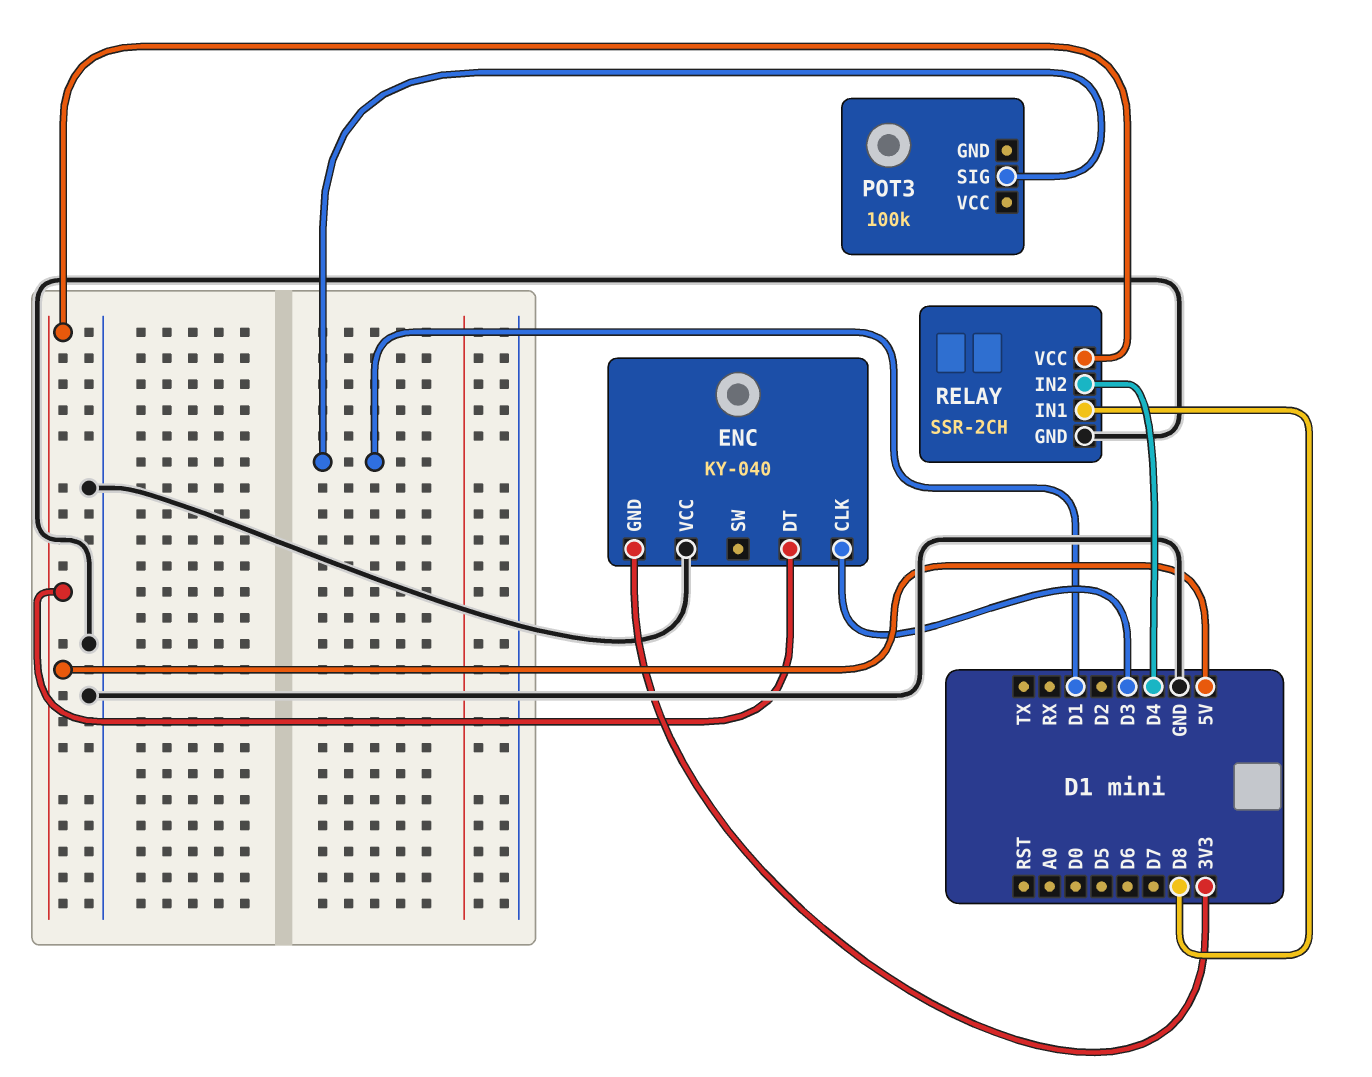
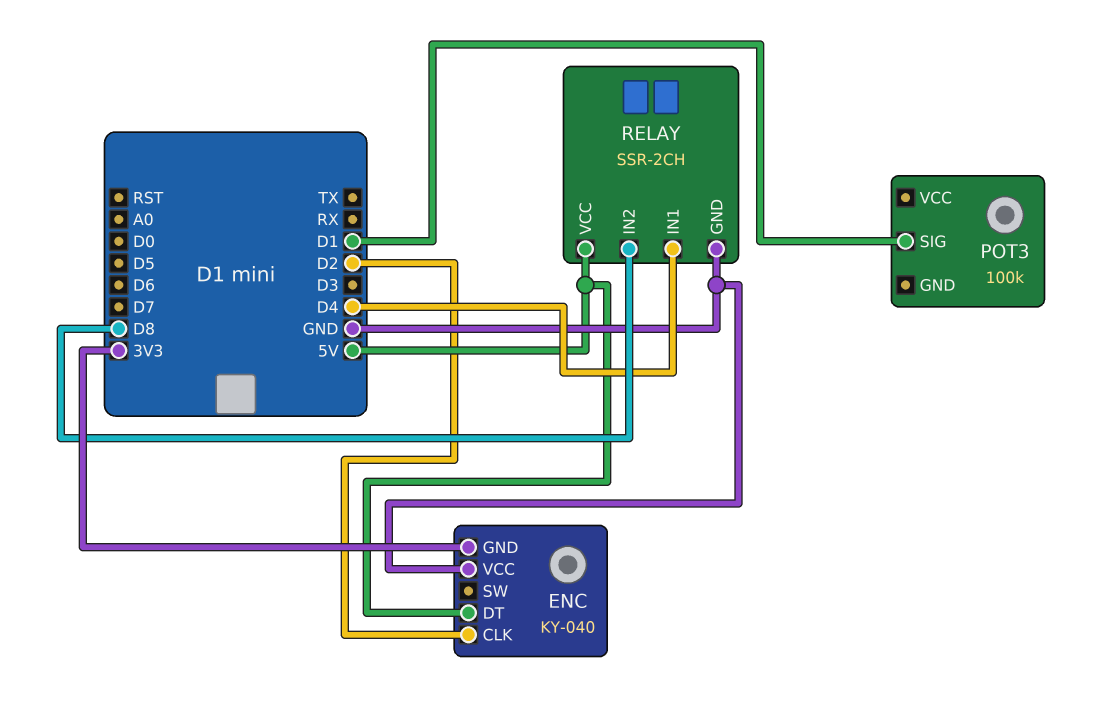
ENC pin CLK: D3 -> D2
RELAY pin IN1: D8 -> D4
RELAY pin IN2: D4 -> D8

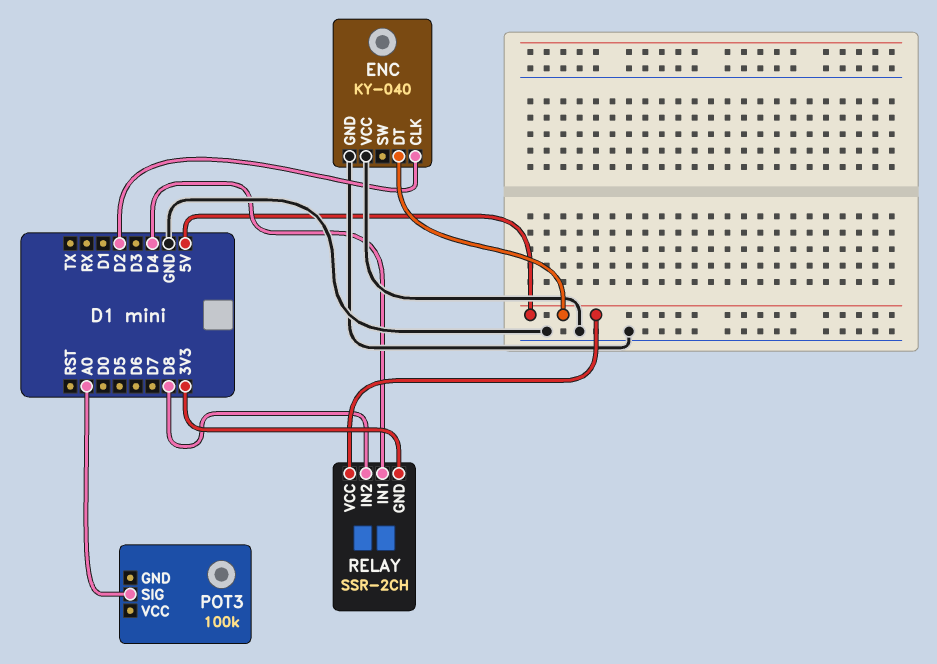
ENC pin GND: 3V3 -> GND
POT3 pin SIG: D1 -> A0
RELAY pin GND: GND -> 3V3

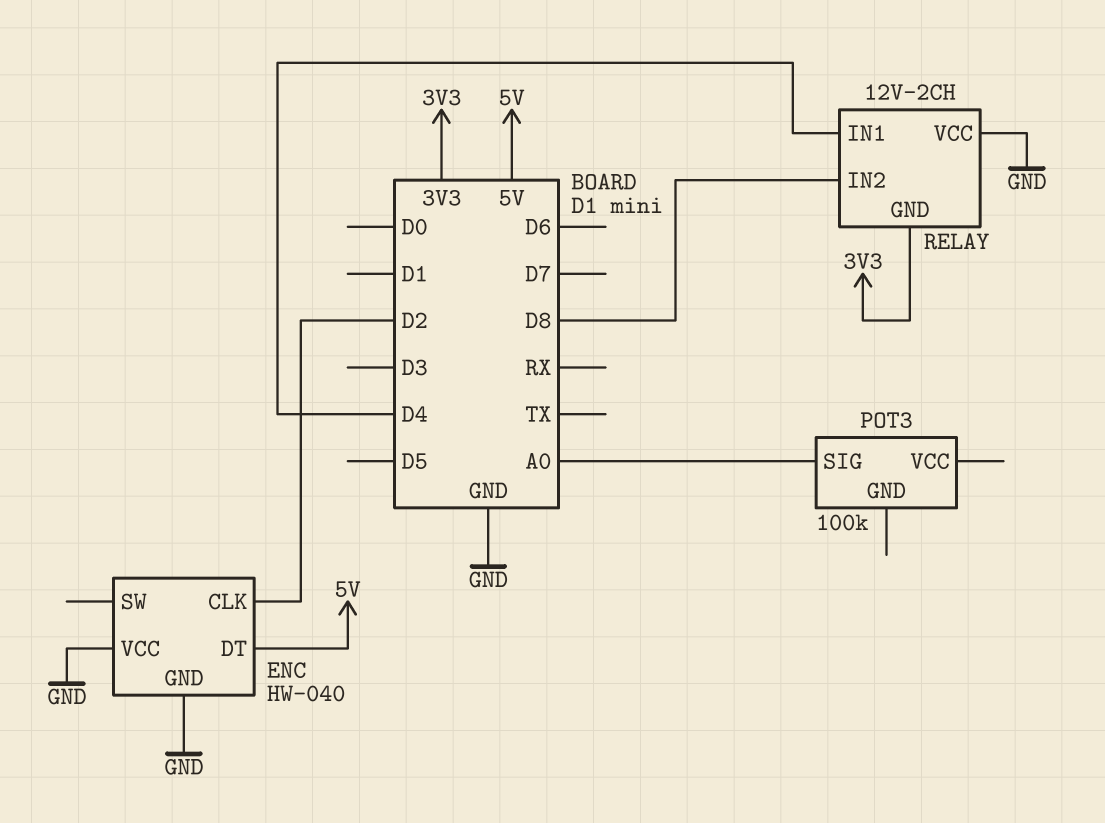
ENC: KY-040 -> HW-040
RELAY: SSR-2CH -> 12V-2CH
RELAY pin VCC: 5V -> GND

